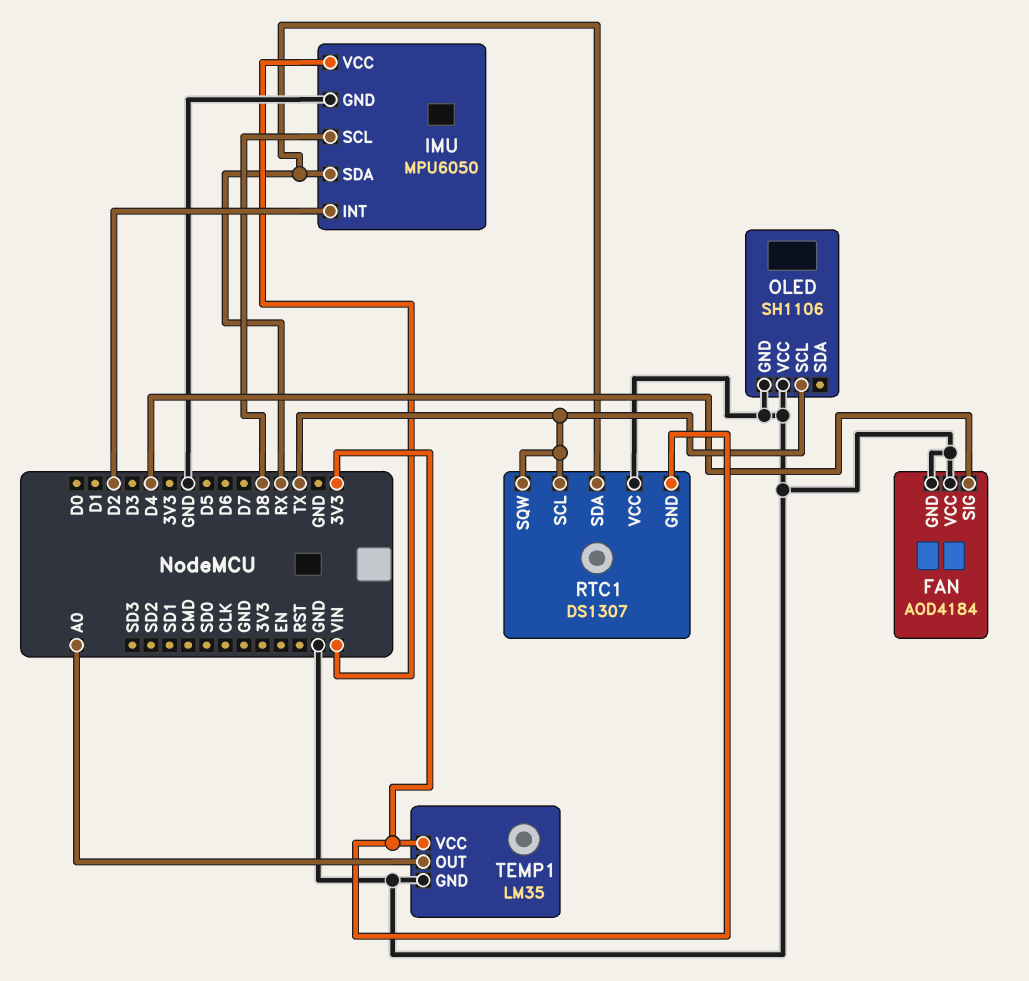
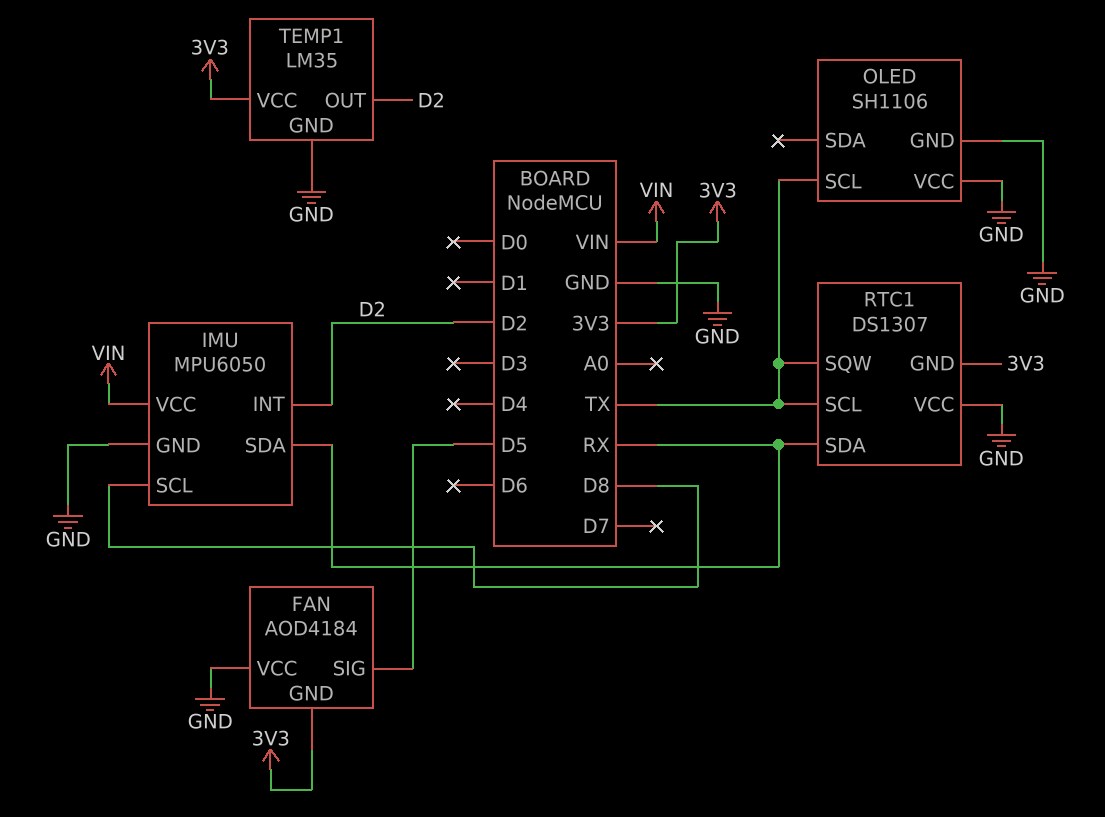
FAN pin GND: GND -> 3V3
FAN pin SIG: D4 -> D5
TEMP1 pin OUT: A0 -> D2

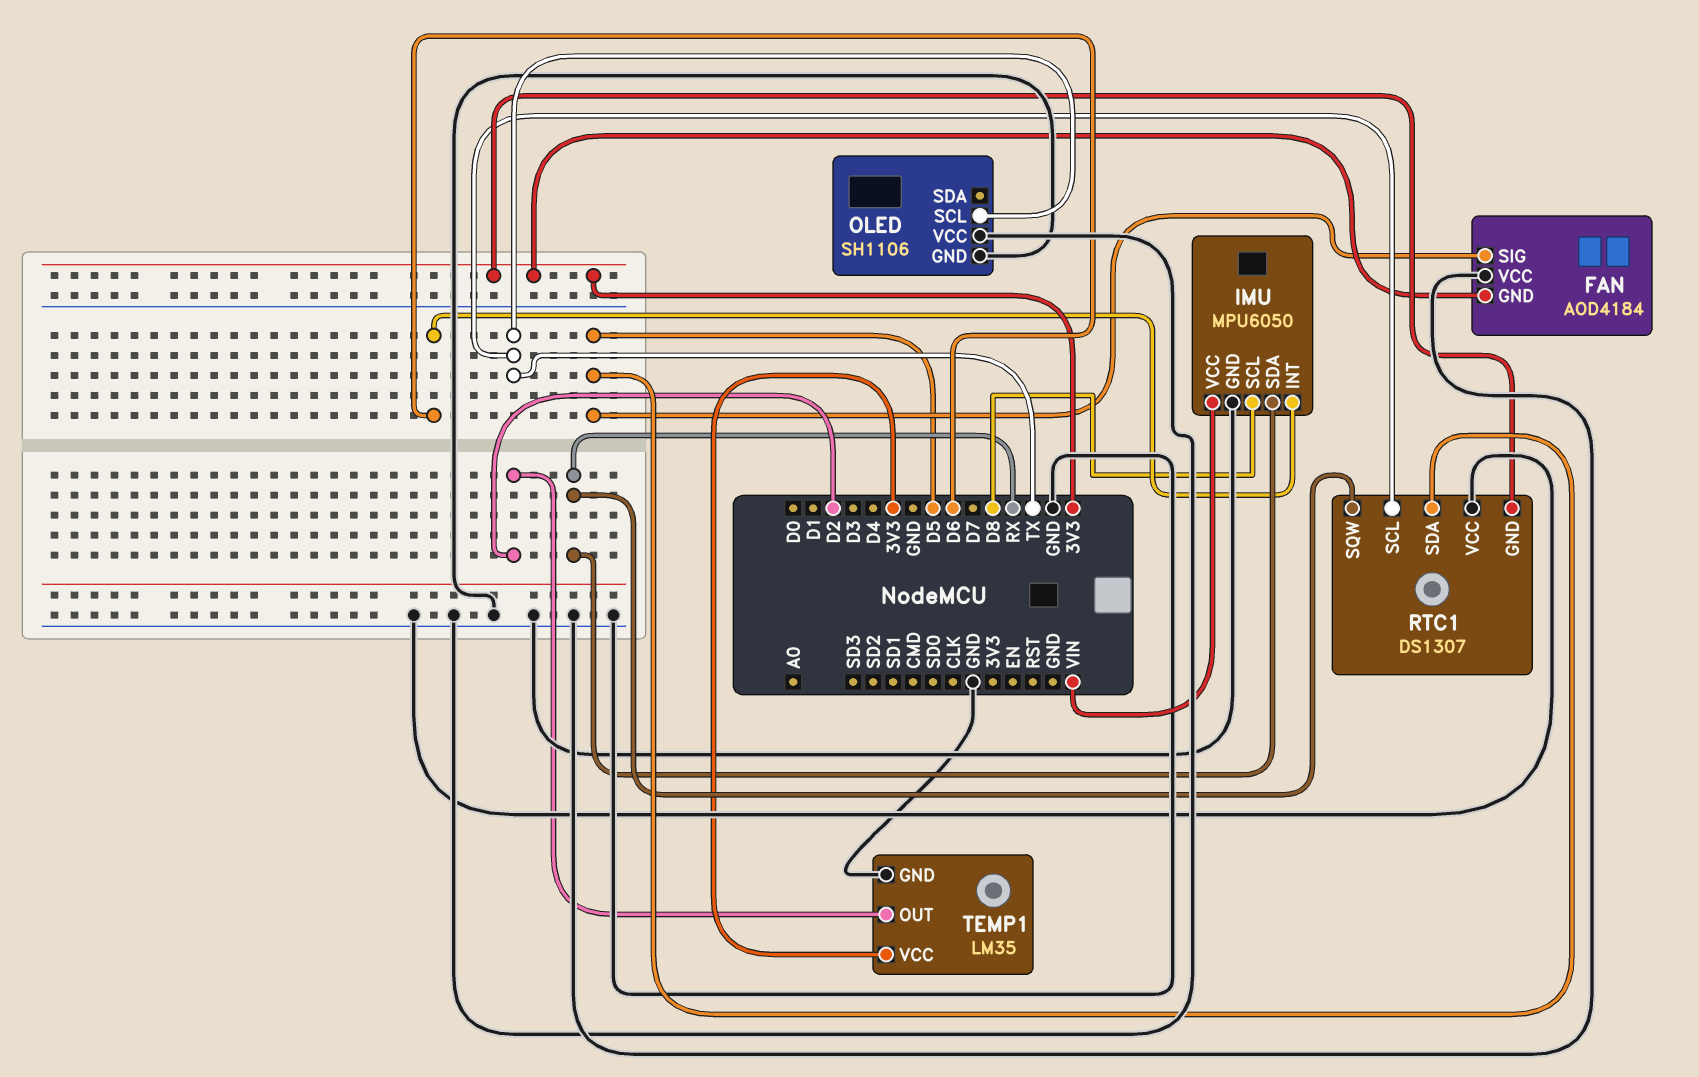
IMU pin INT: D2 -> D6
RTC1 pin SDA: RX -> D5
RTC1 pin SQW: TX -> RX

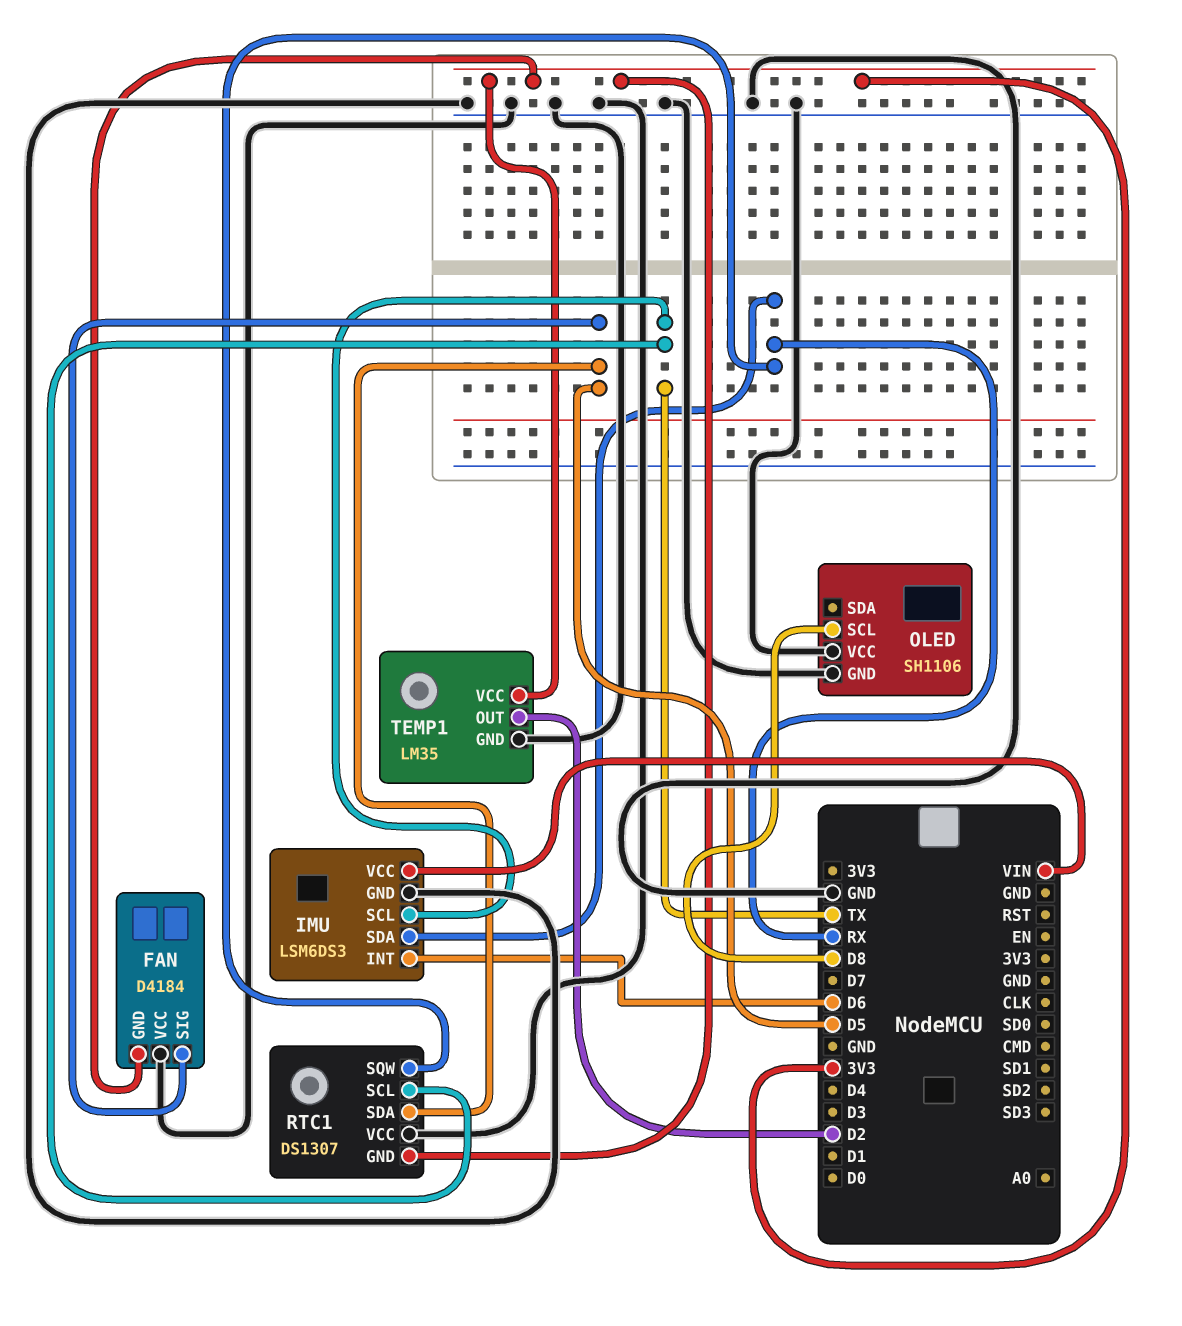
FAN: AOD4184 -> D4184
IMU: MPU6050 -> LSM6DS3
IMU pin SCL: D8 -> TX
OLED pin SCL: TX -> D8

